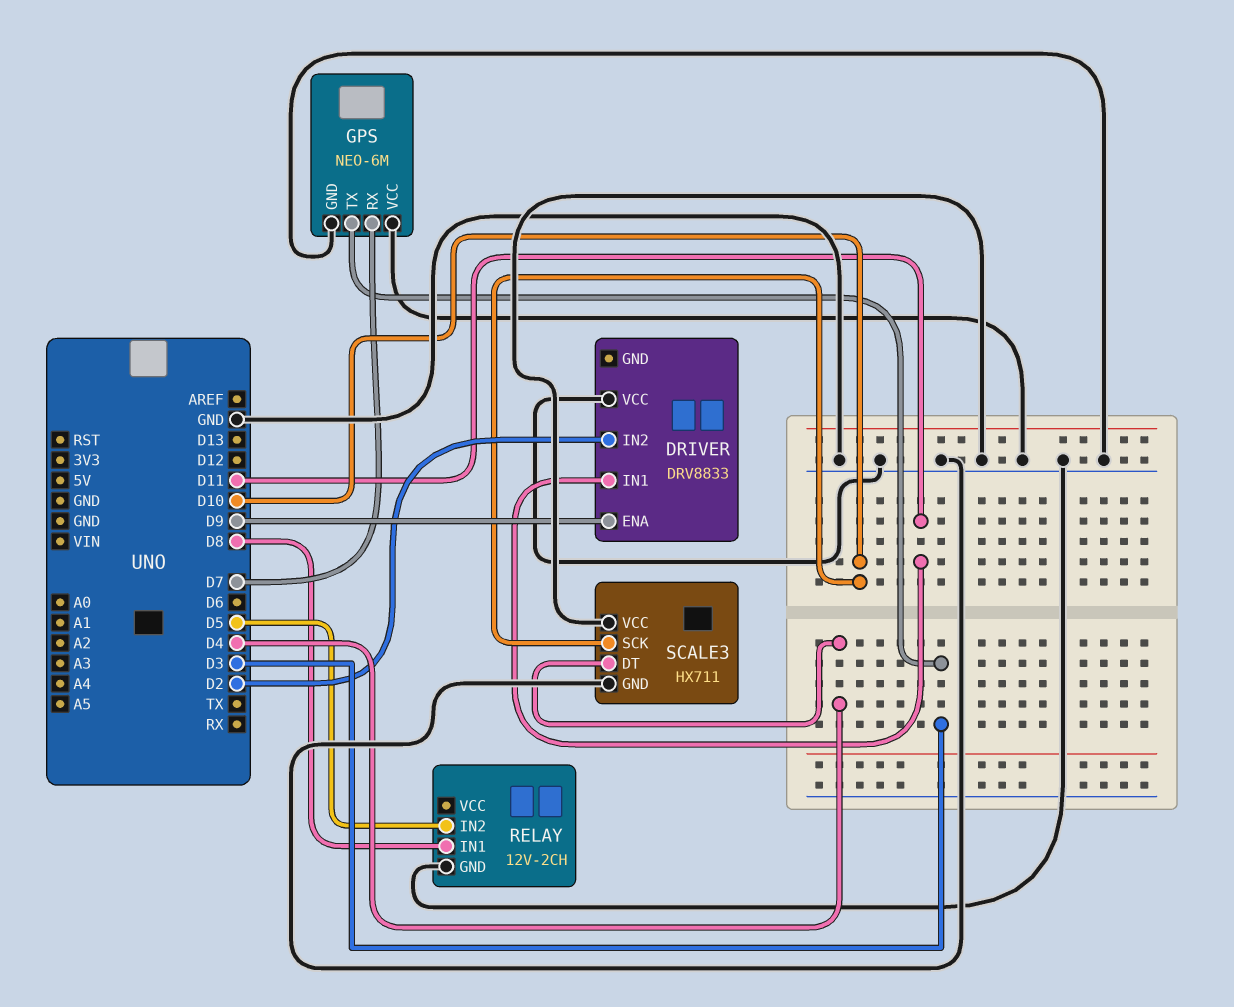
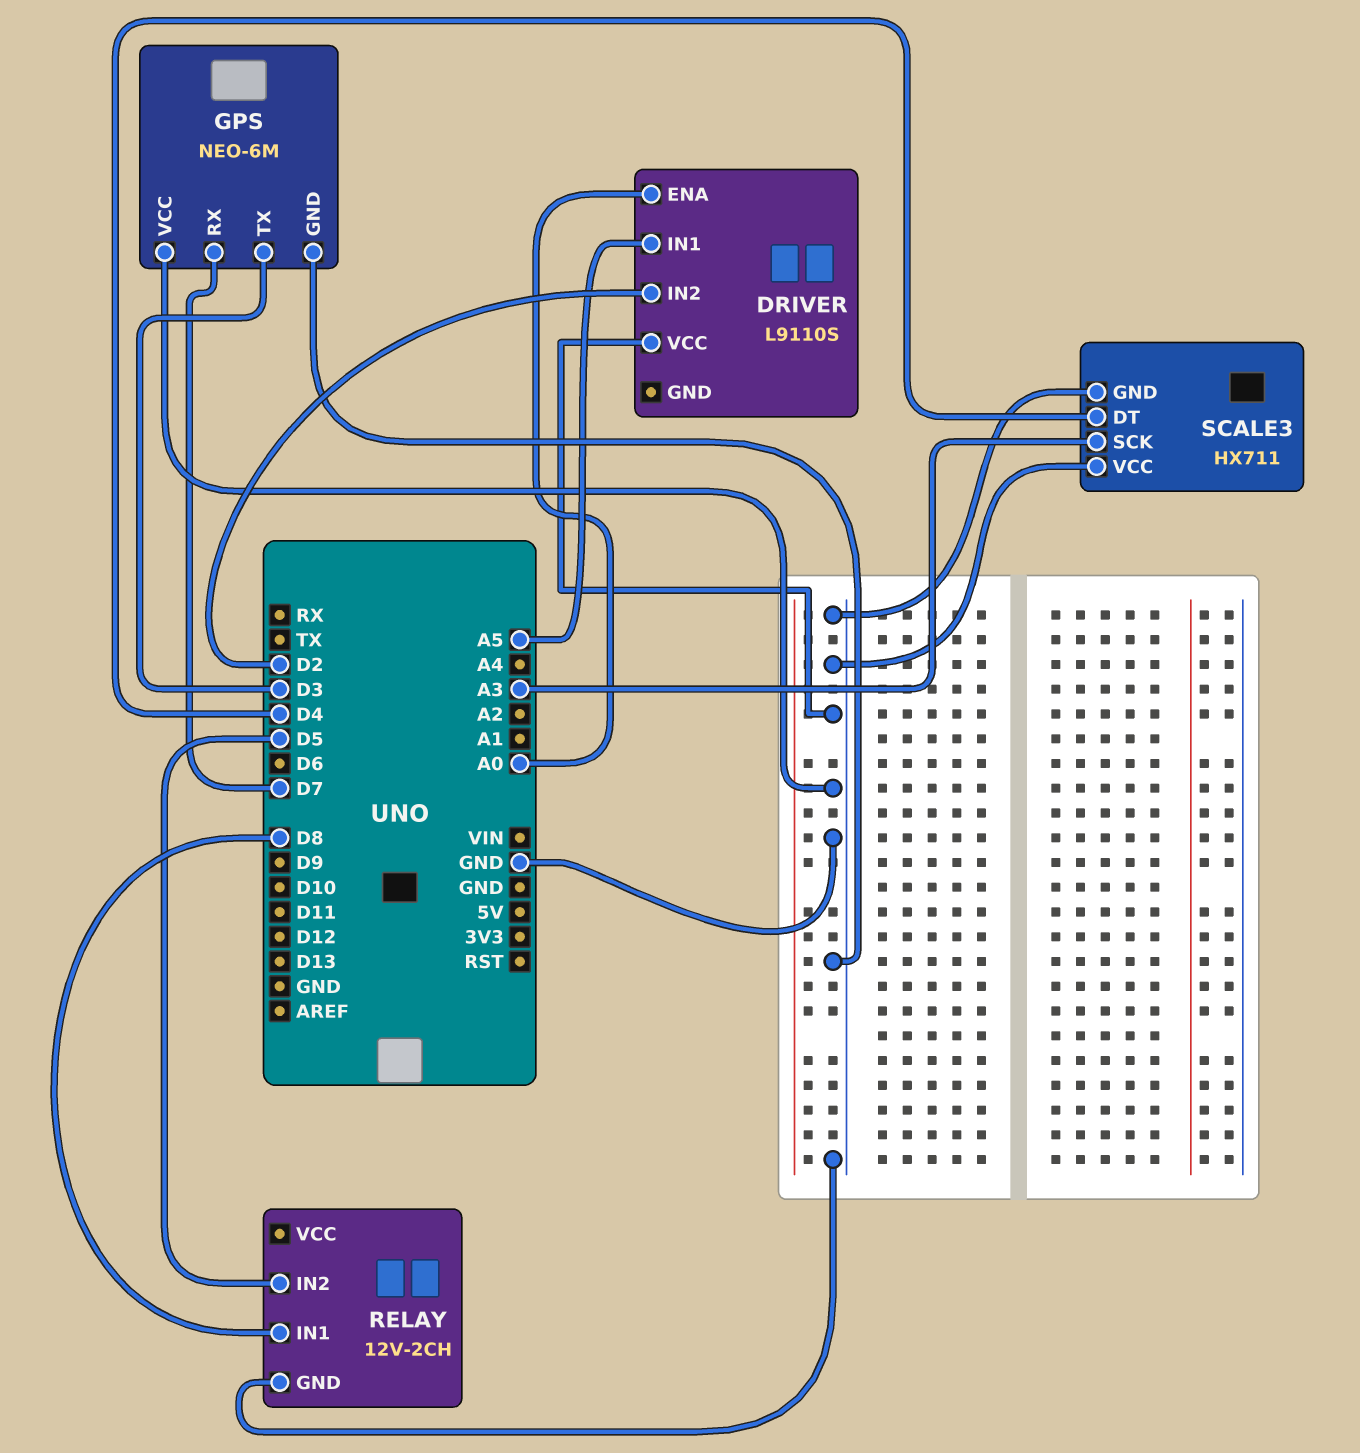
DRIVER: DRV8833 -> L9110S
DRIVER pin ENA: D9 -> A0
DRIVER pin IN1: D11 -> A5
SCALE3 pin SCK: D10 -> A3

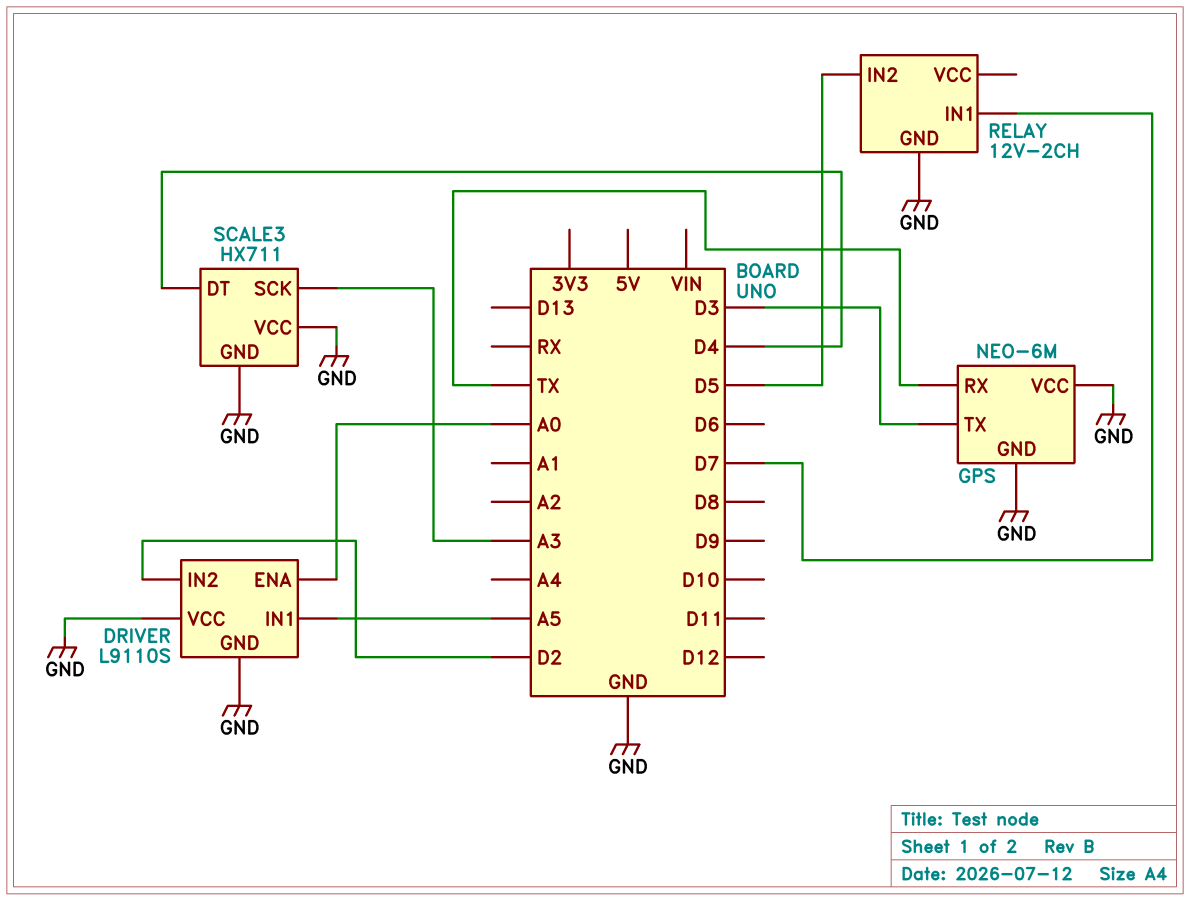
DRIVER pin GND: none -> GND
GPS pin RX: D7 -> TX
RELAY pin IN1: D8 -> D7

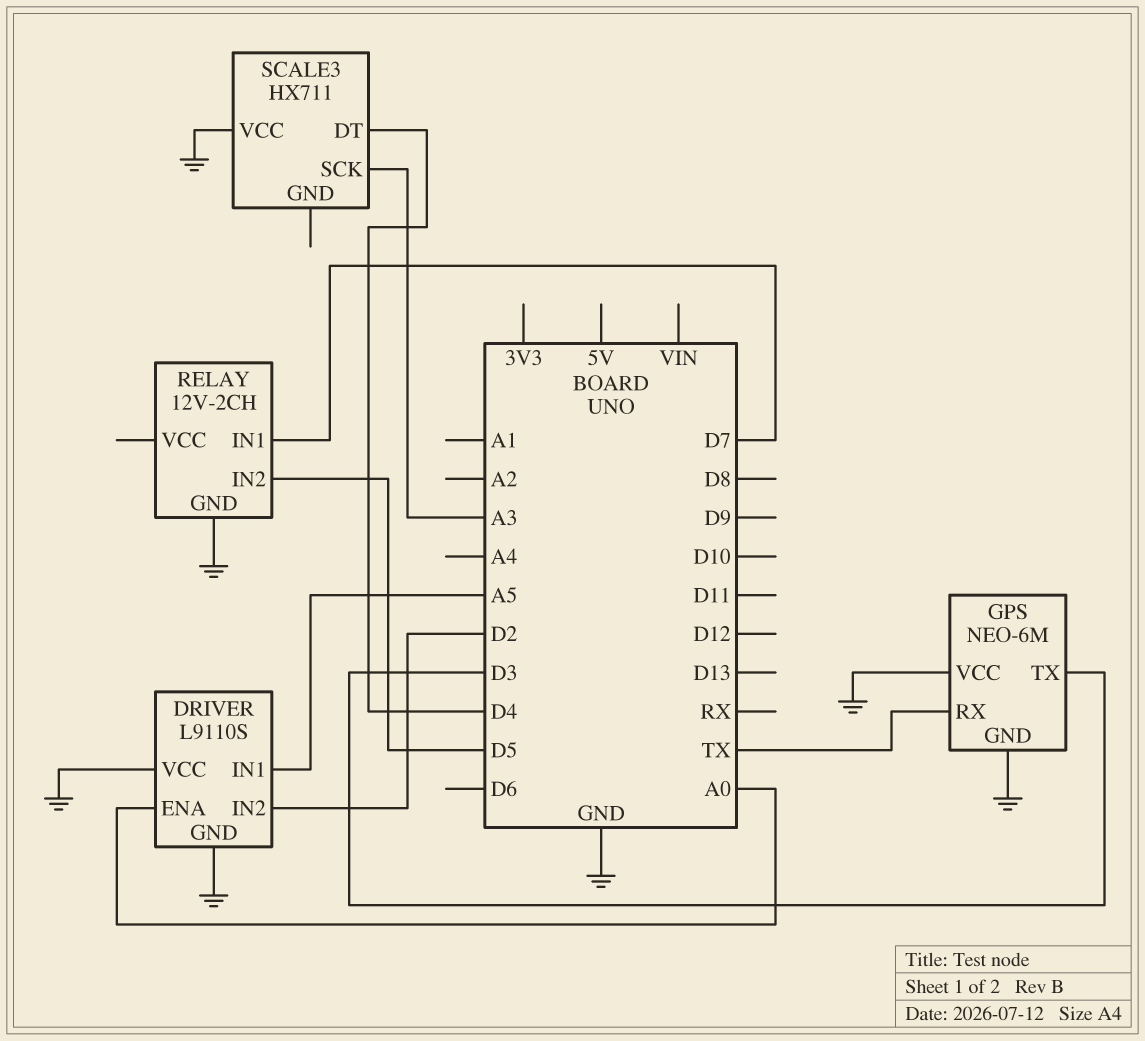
SCALE3 pin GND: GND -> none

